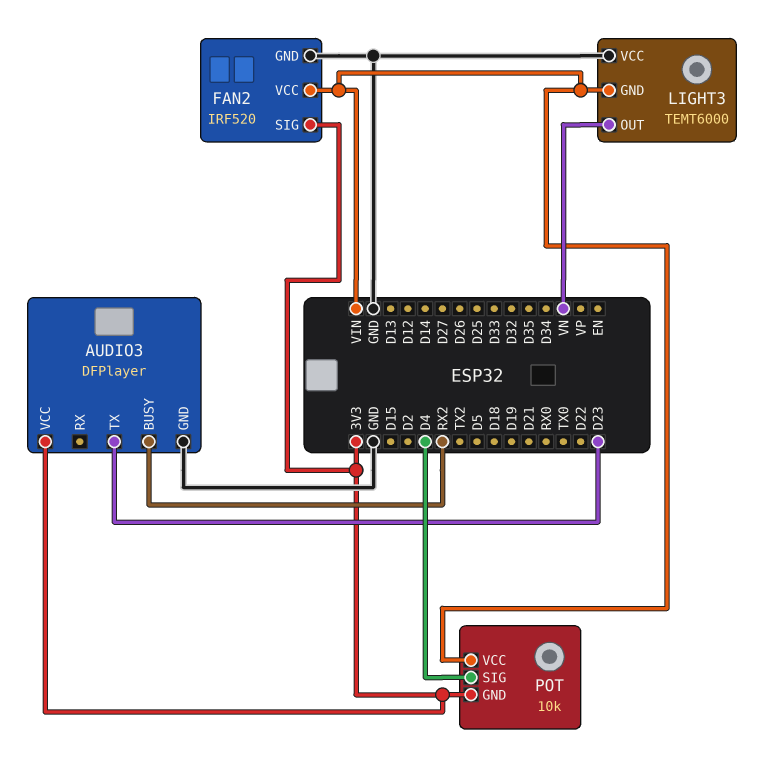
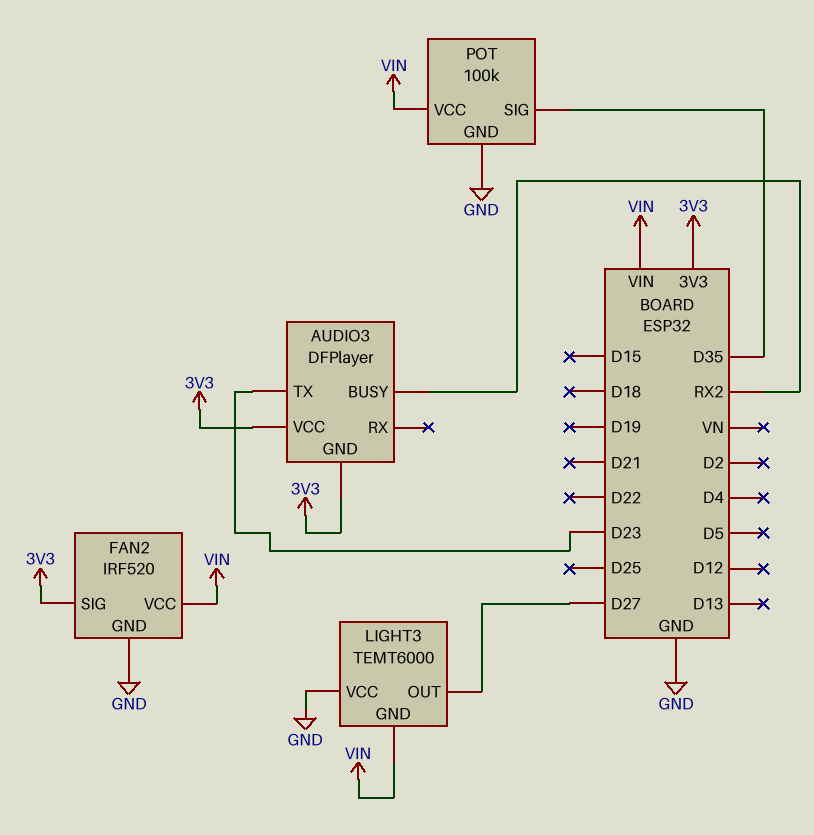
AUDIO3 pin GND: GND -> 3V3
LIGHT3 pin OUT: VN -> D27
POT: 10k -> 100k
POT pin GND: 3V3 -> GND
POT pin SIG: D4 -> D35

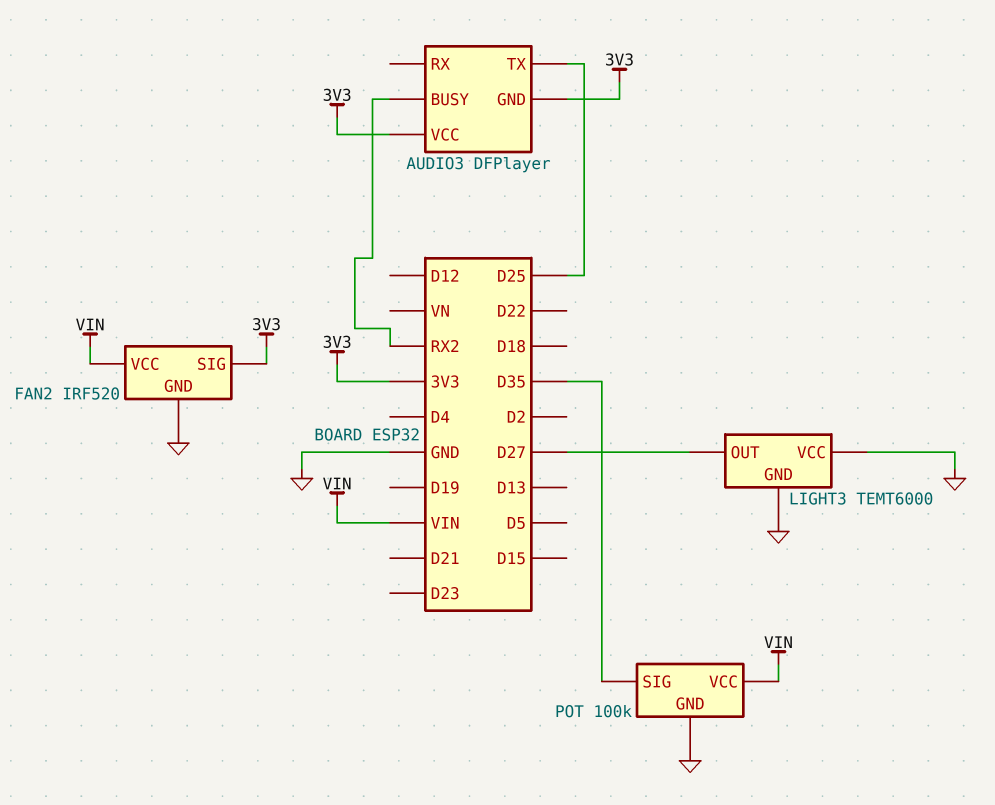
AUDIO3 pin TX: D23 -> D25
LIGHT3 pin GND: VIN -> GND

